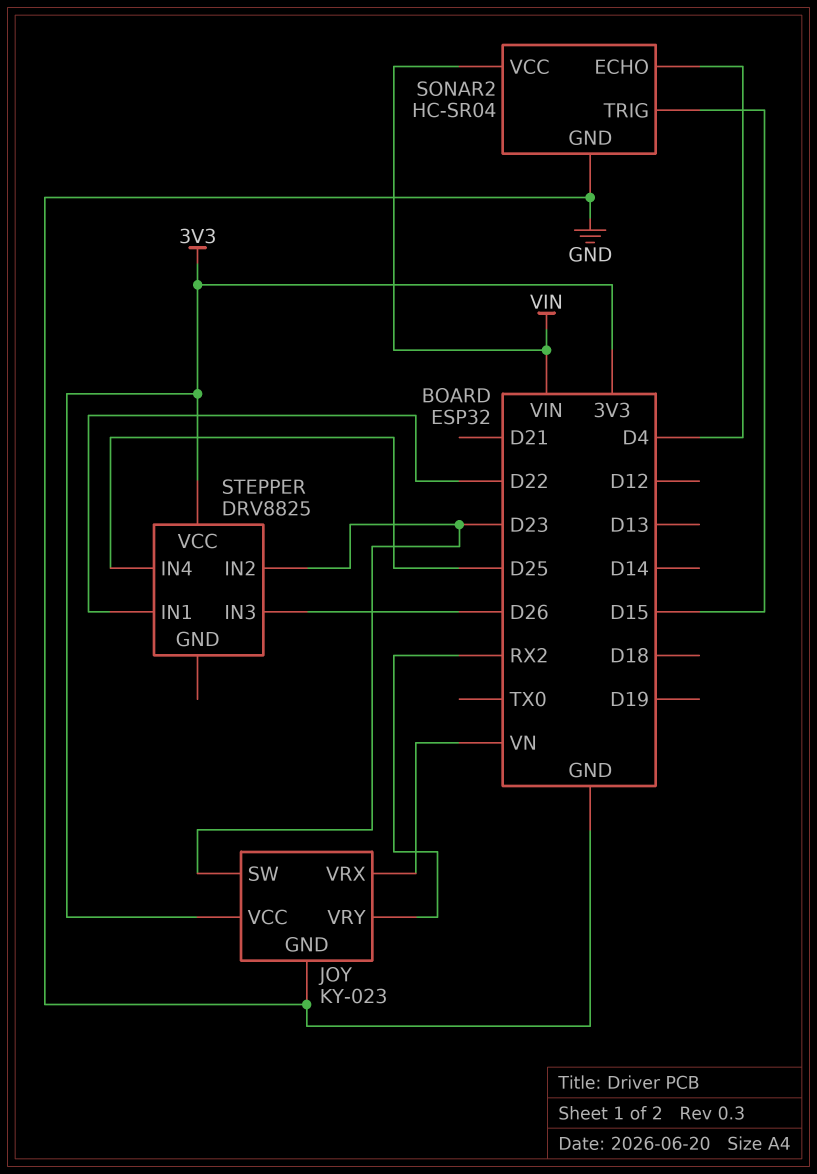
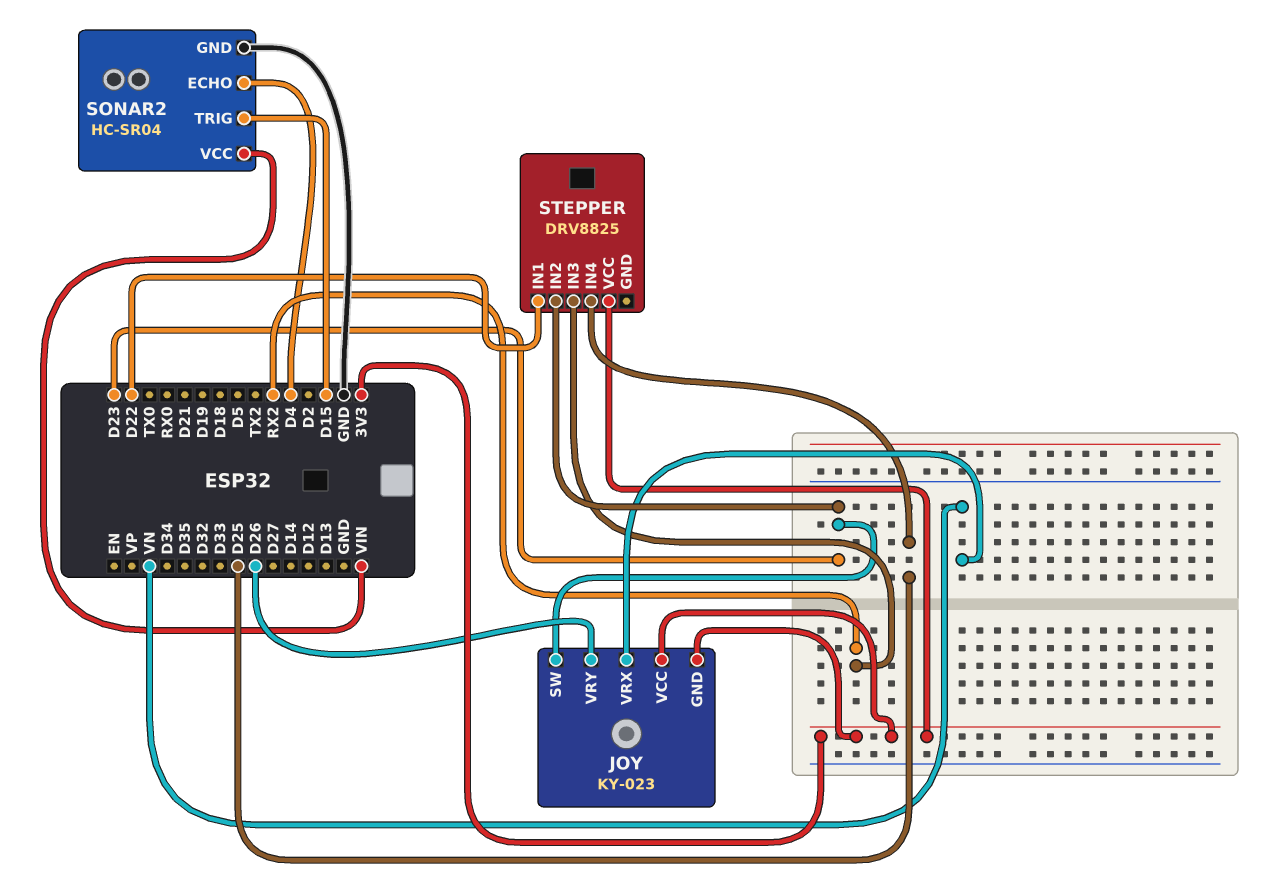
JOY pin GND: GND -> 3V3
JOY pin VRY: RX2 -> D26
STEPPER pin IN3: D26 -> RX2

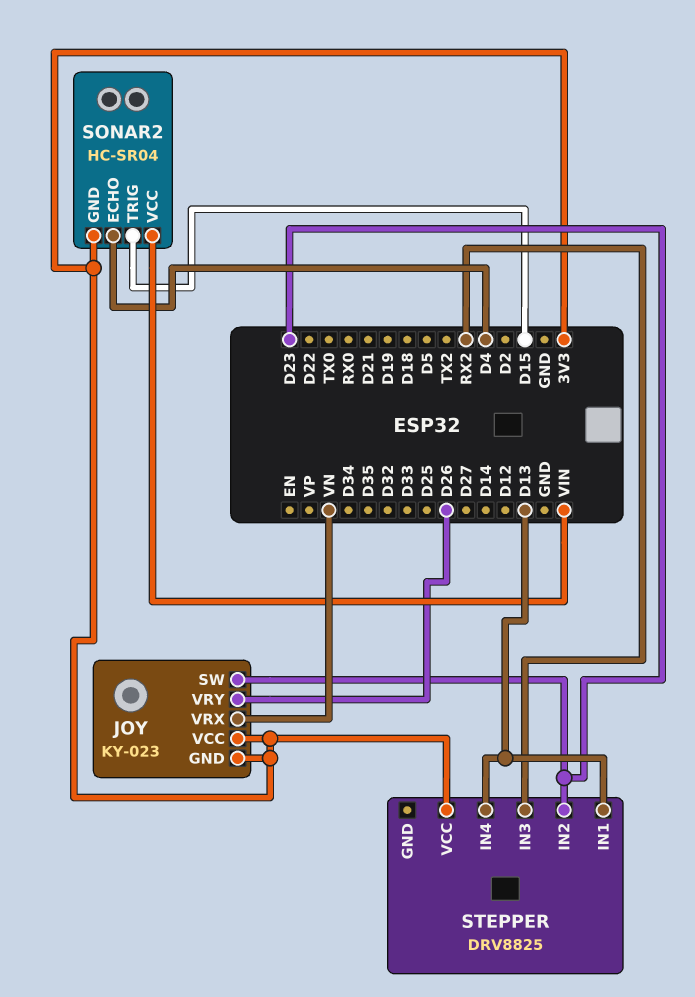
SONAR2 pin GND: GND -> 3V3
STEPPER pin IN1: D22 -> D13
STEPPER pin IN4: D25 -> D13

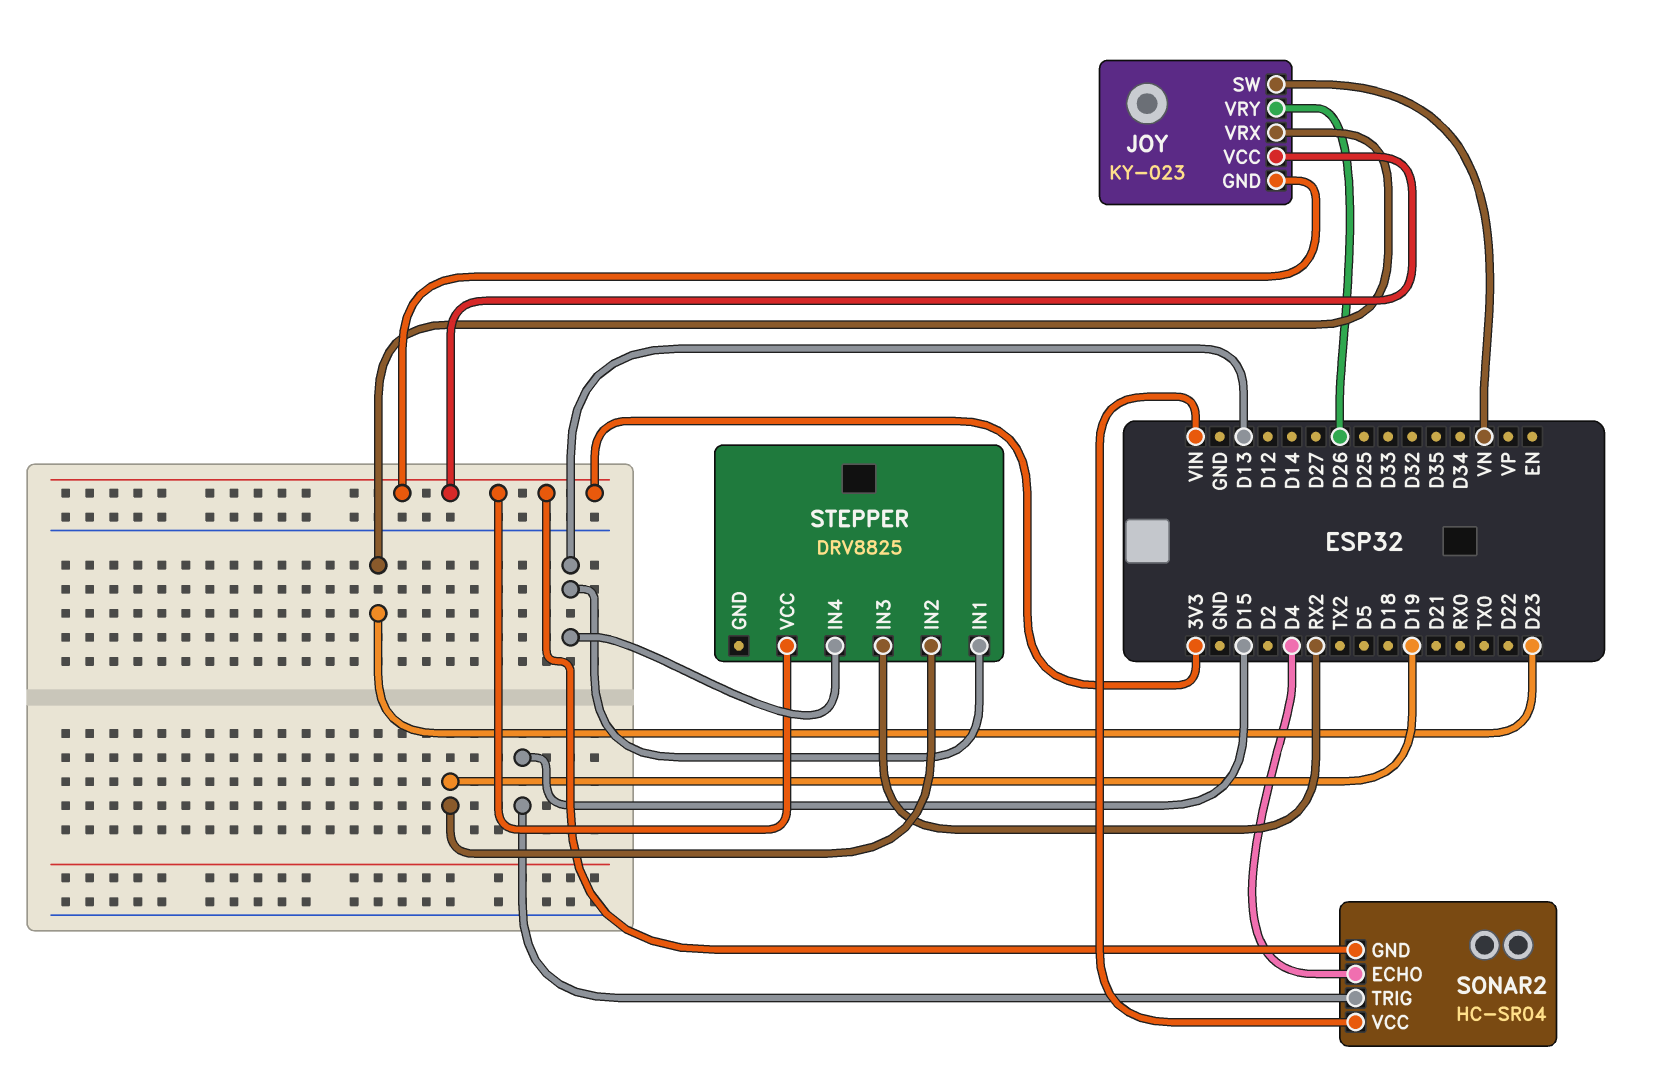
JOY pin SW: D23 -> VN
JOY pin VRX: VN -> D23
STEPPER pin IN2: D23 -> D19

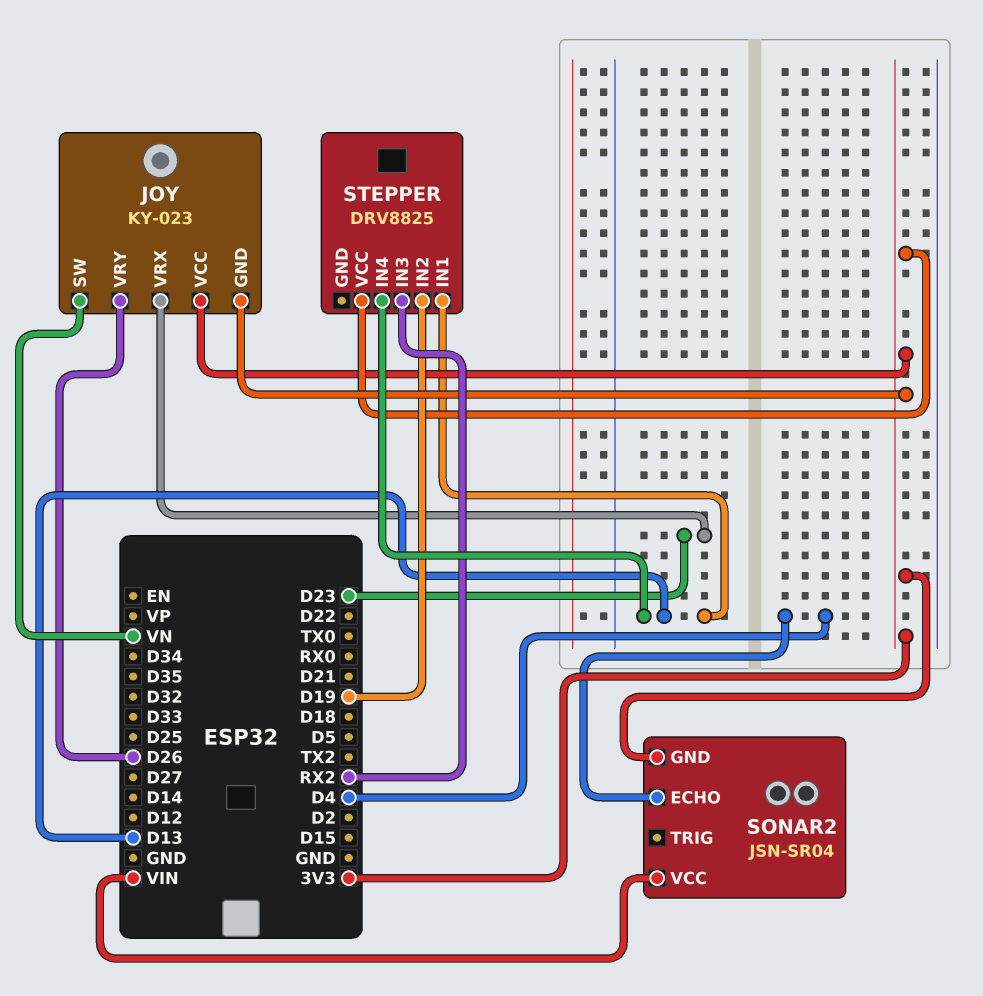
SONAR2: HC-SR04 -> JSN-SR04
SONAR2 pin TRIG: D15 -> none

